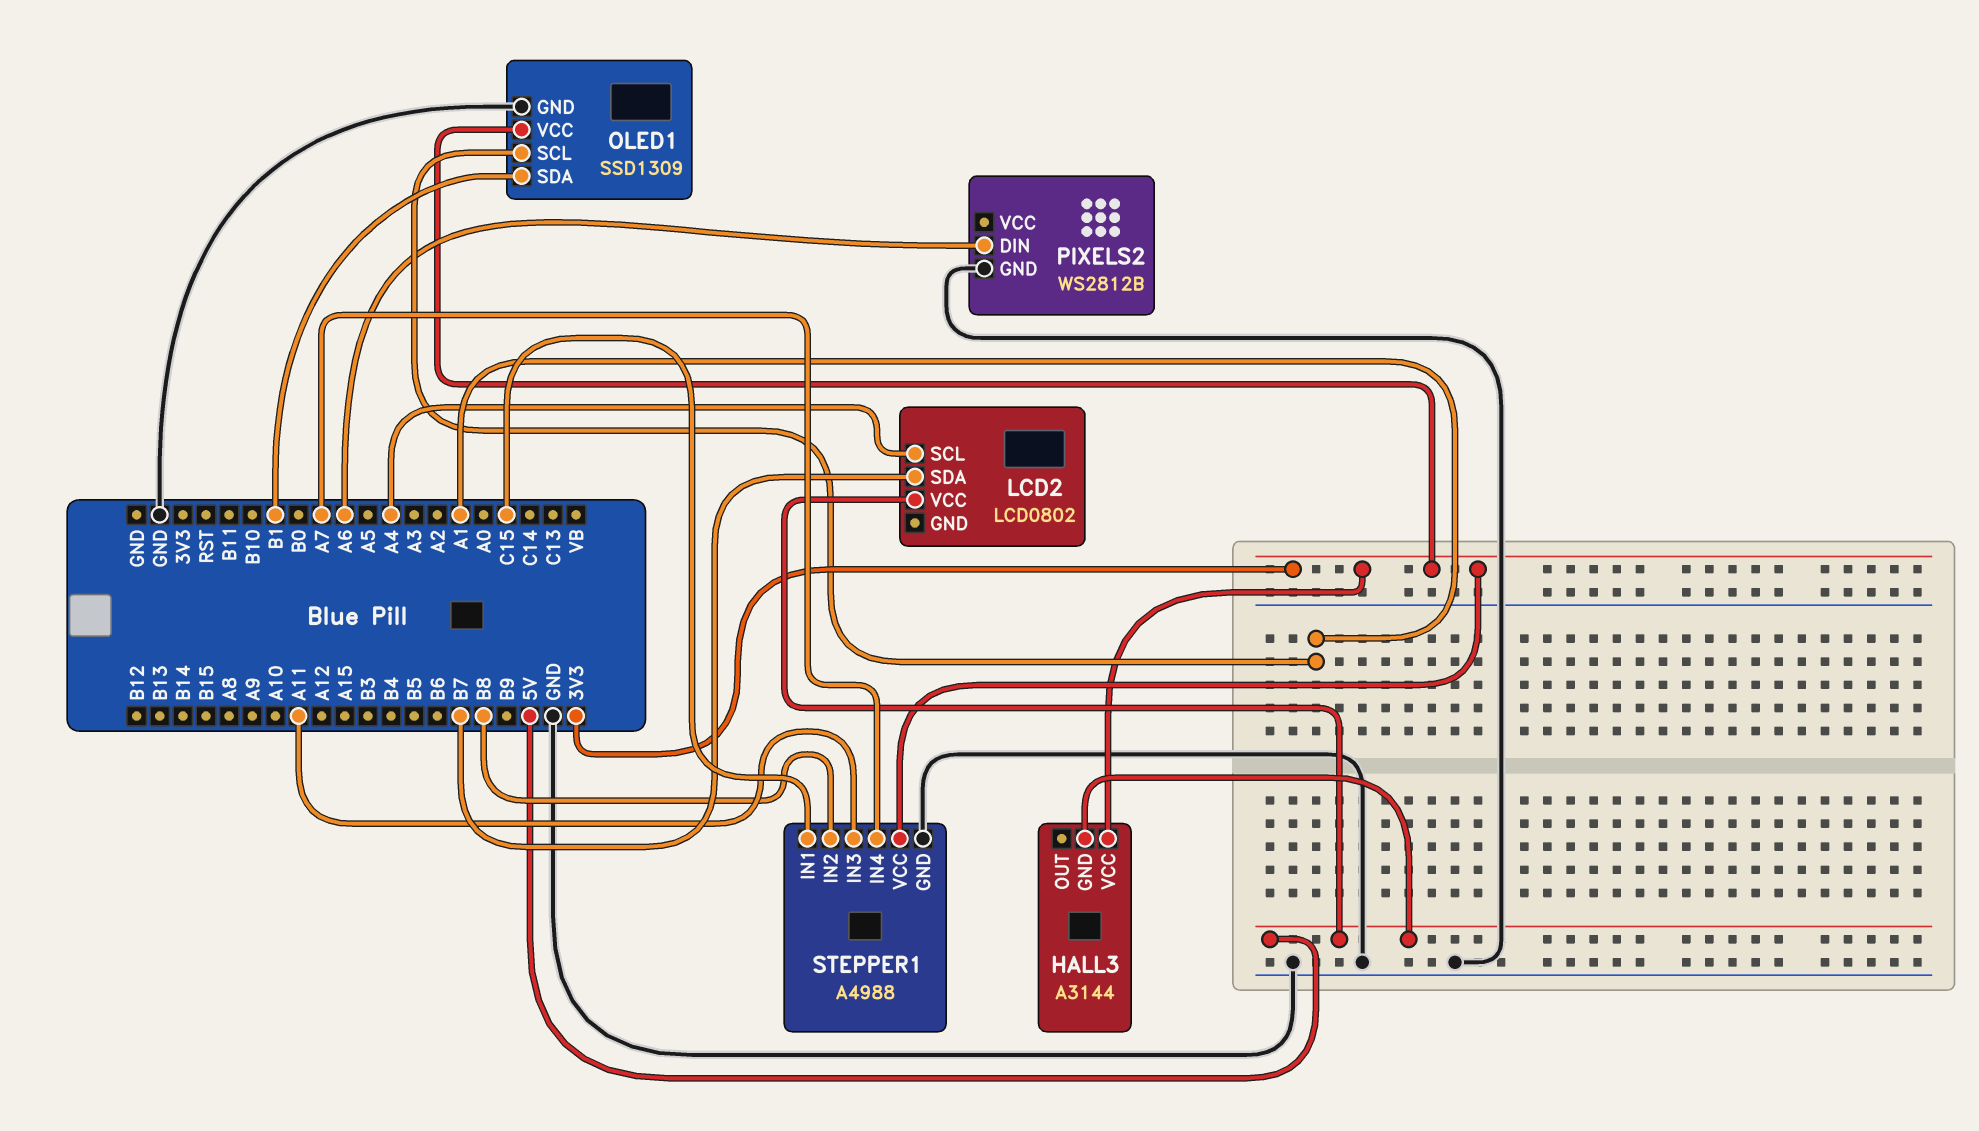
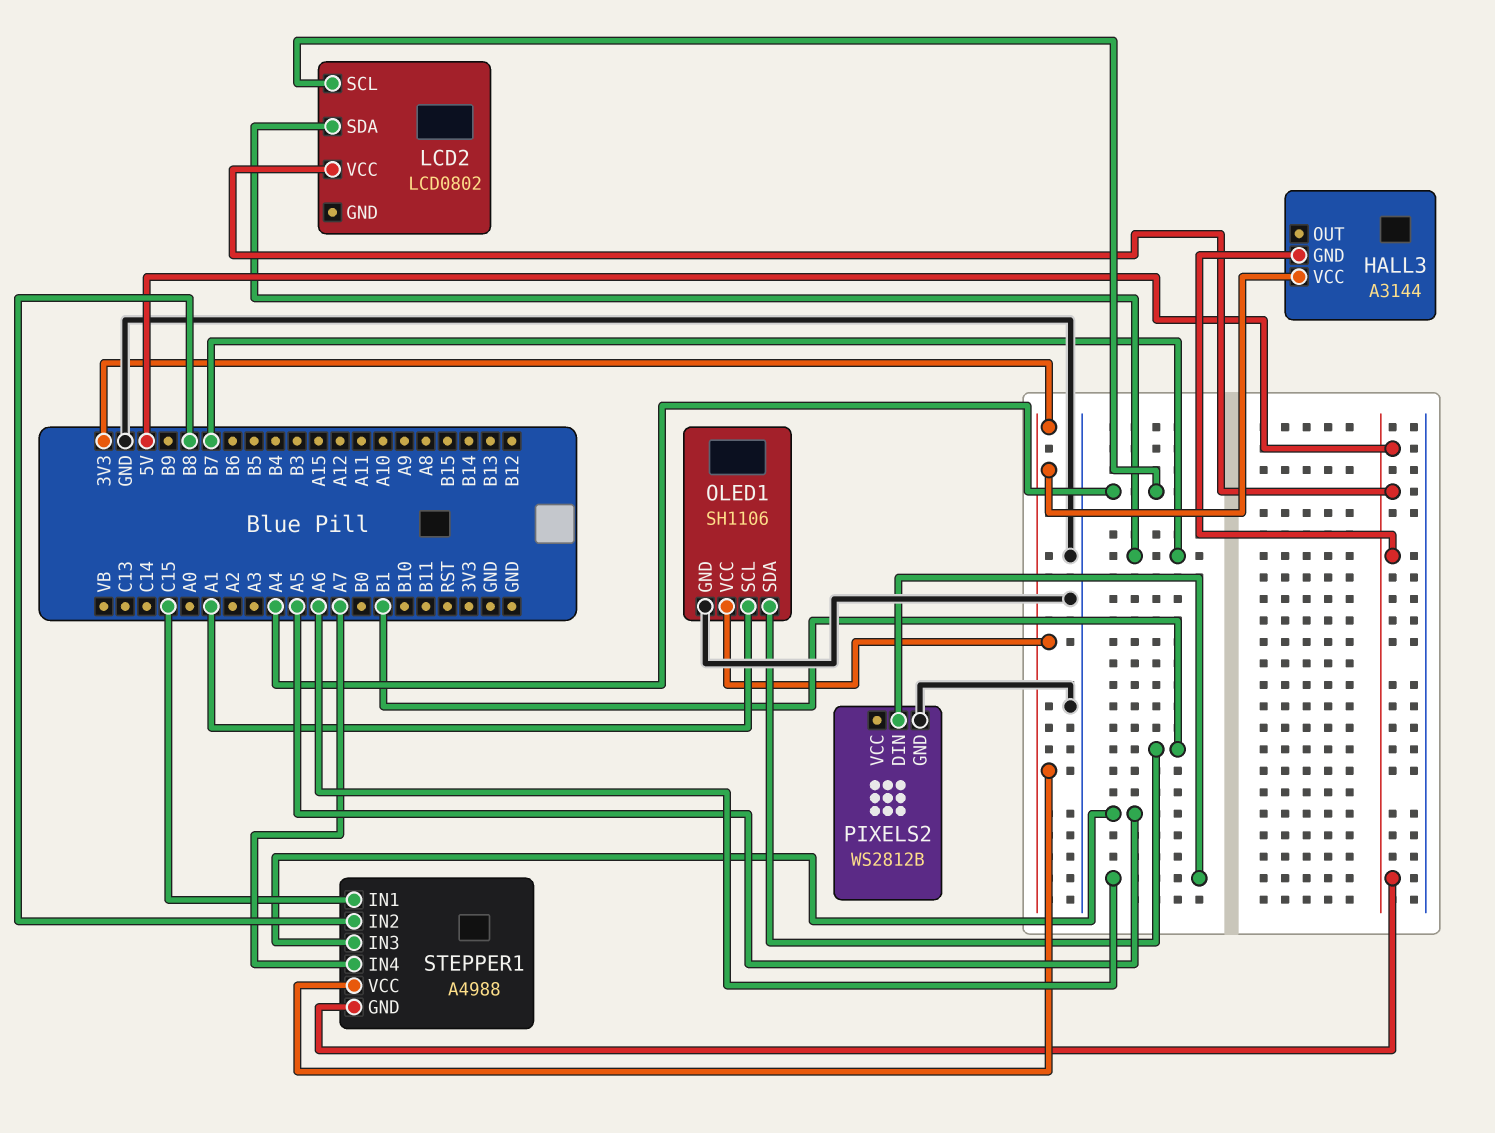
OLED1: SSD1309 -> SH1106
STEPPER1 pin GND: GND -> 5V
STEPPER1 pin IN3: A11 -> A5

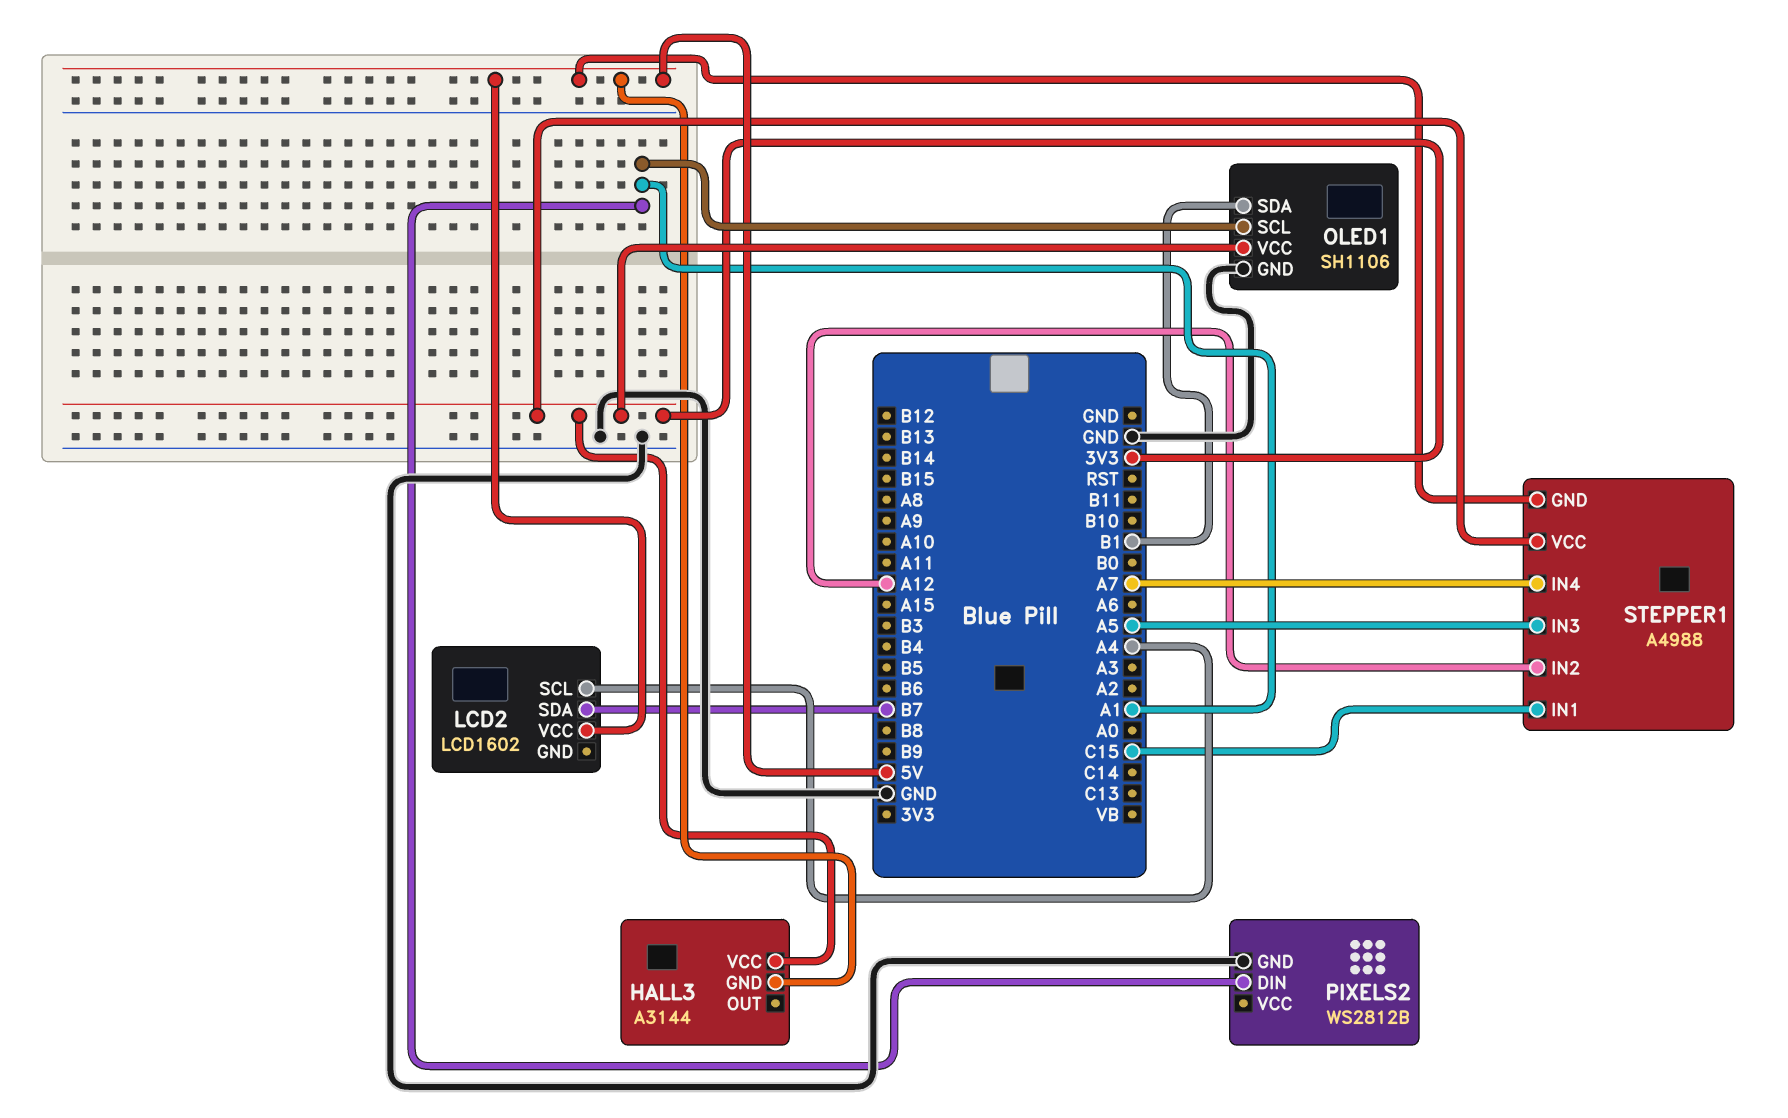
LCD2: LCD0802 -> LCD1602
PIXELS2 pin DIN: A6 -> A1
STEPPER1 pin IN2: B8 -> A12

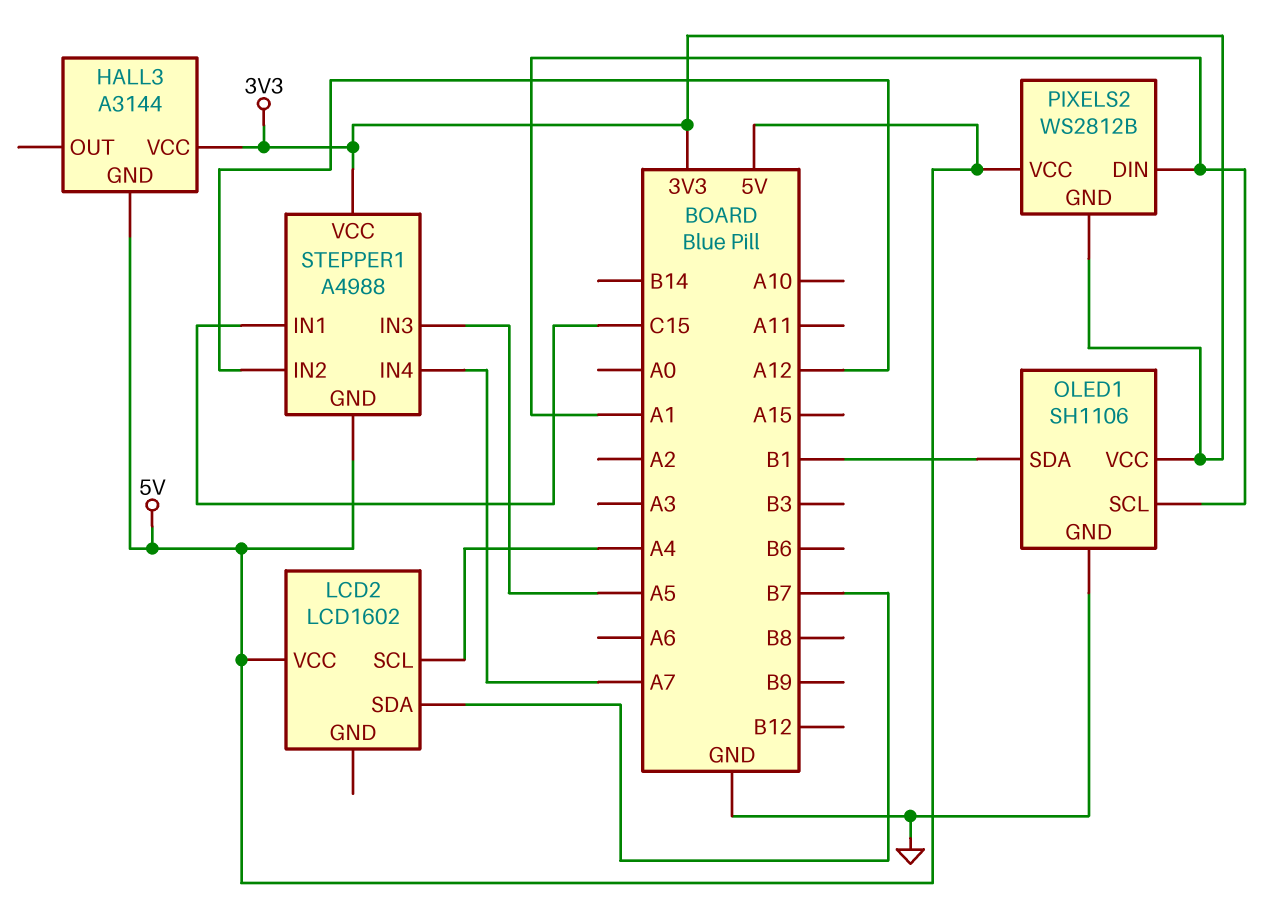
PIXELS2 pin GND: GND -> 3V3
PIXELS2 pin VCC: none -> 5V

